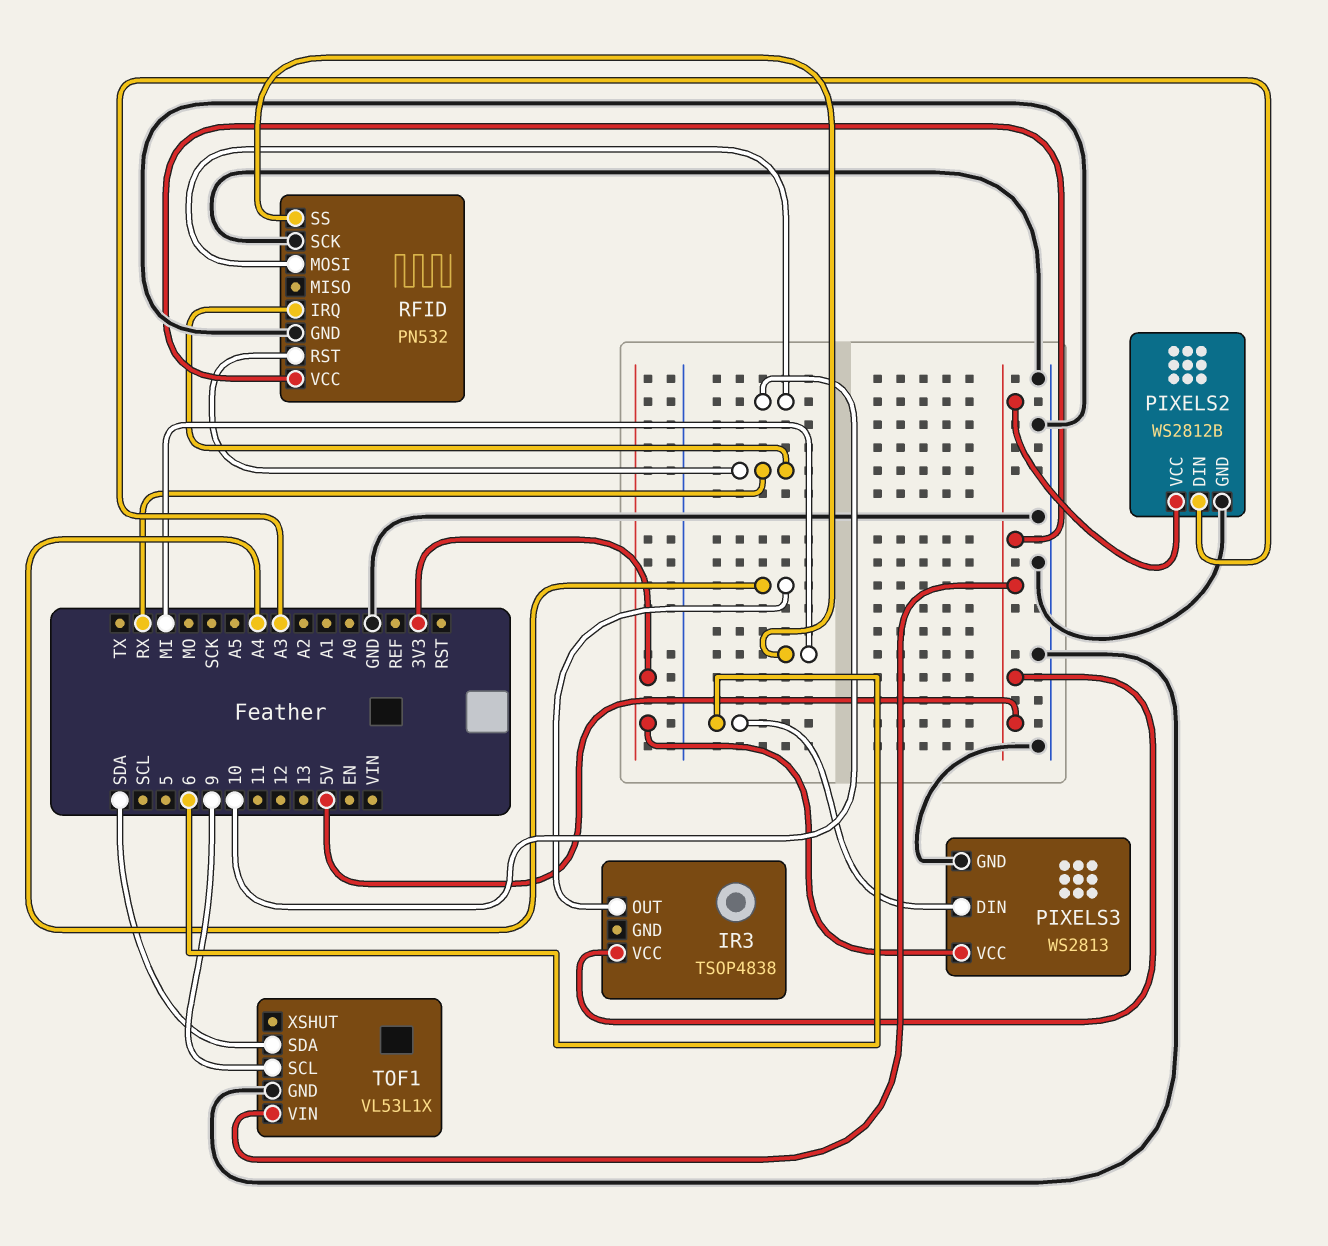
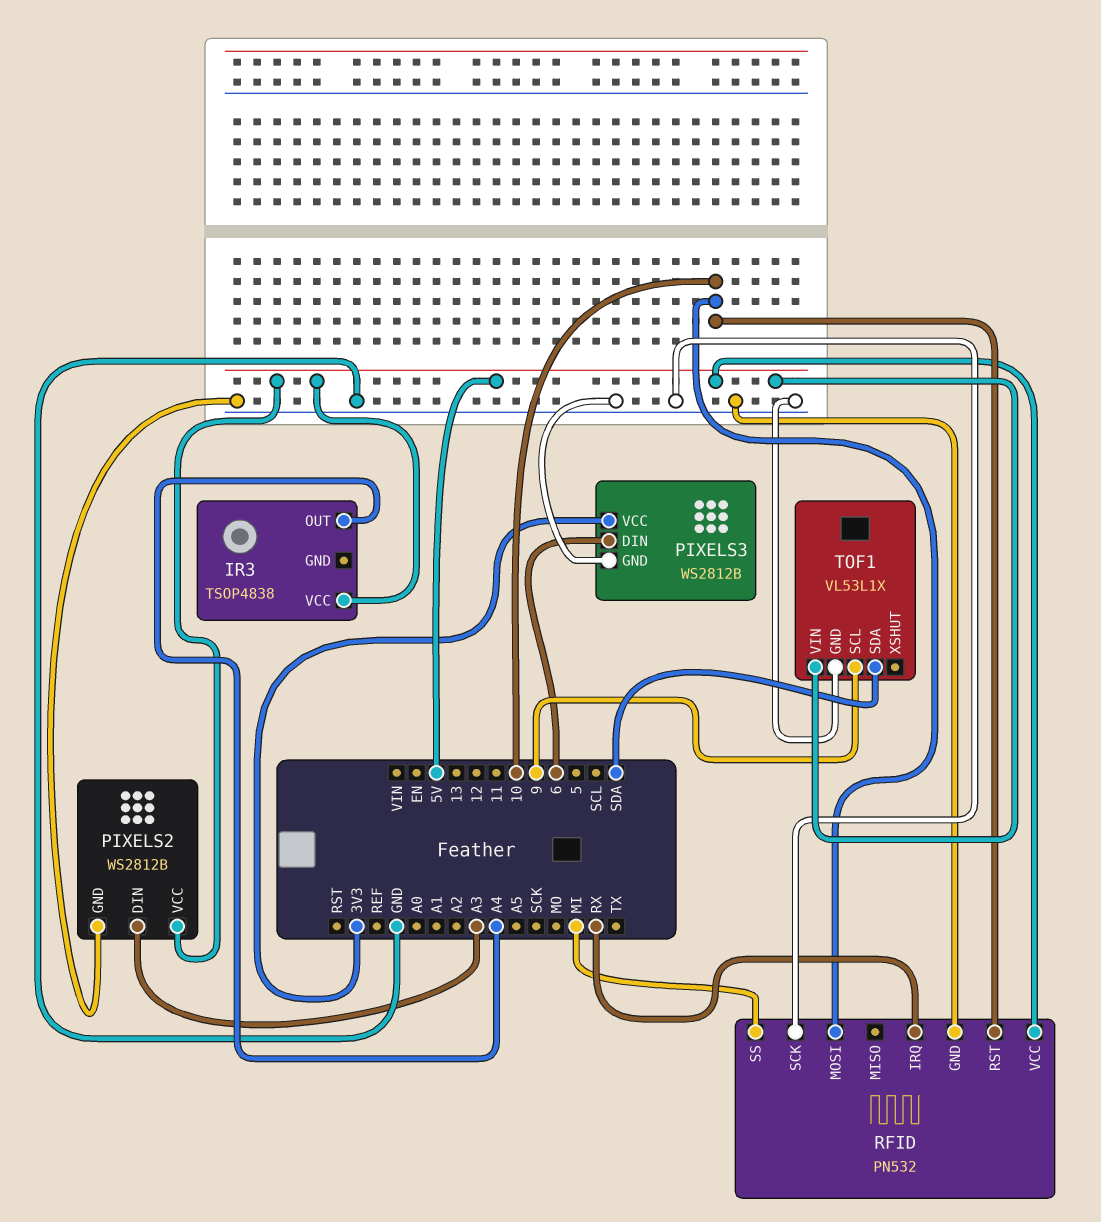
PIXELS3: WS2813 -> WS2812B
RFID pin RST: RX -> 10

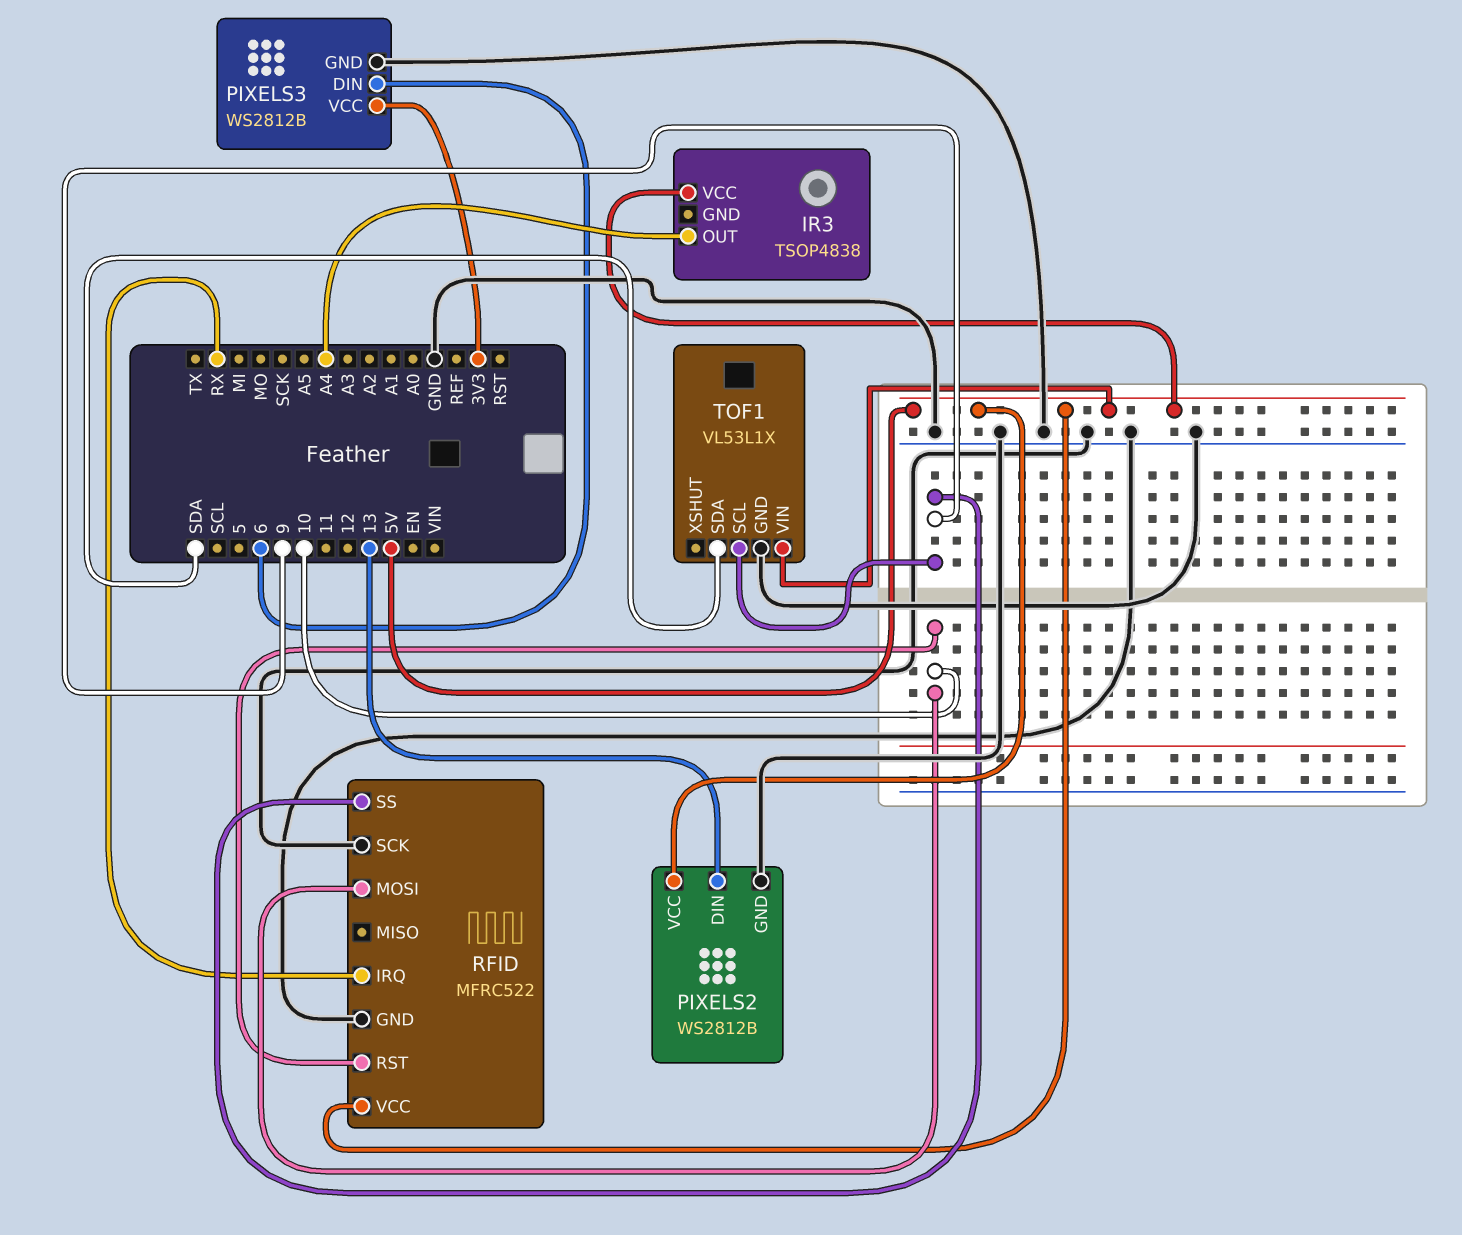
PIXELS2 pin DIN: A3 -> 13
RFID: PN532 -> MFRC522
RFID pin SS: MI -> 9

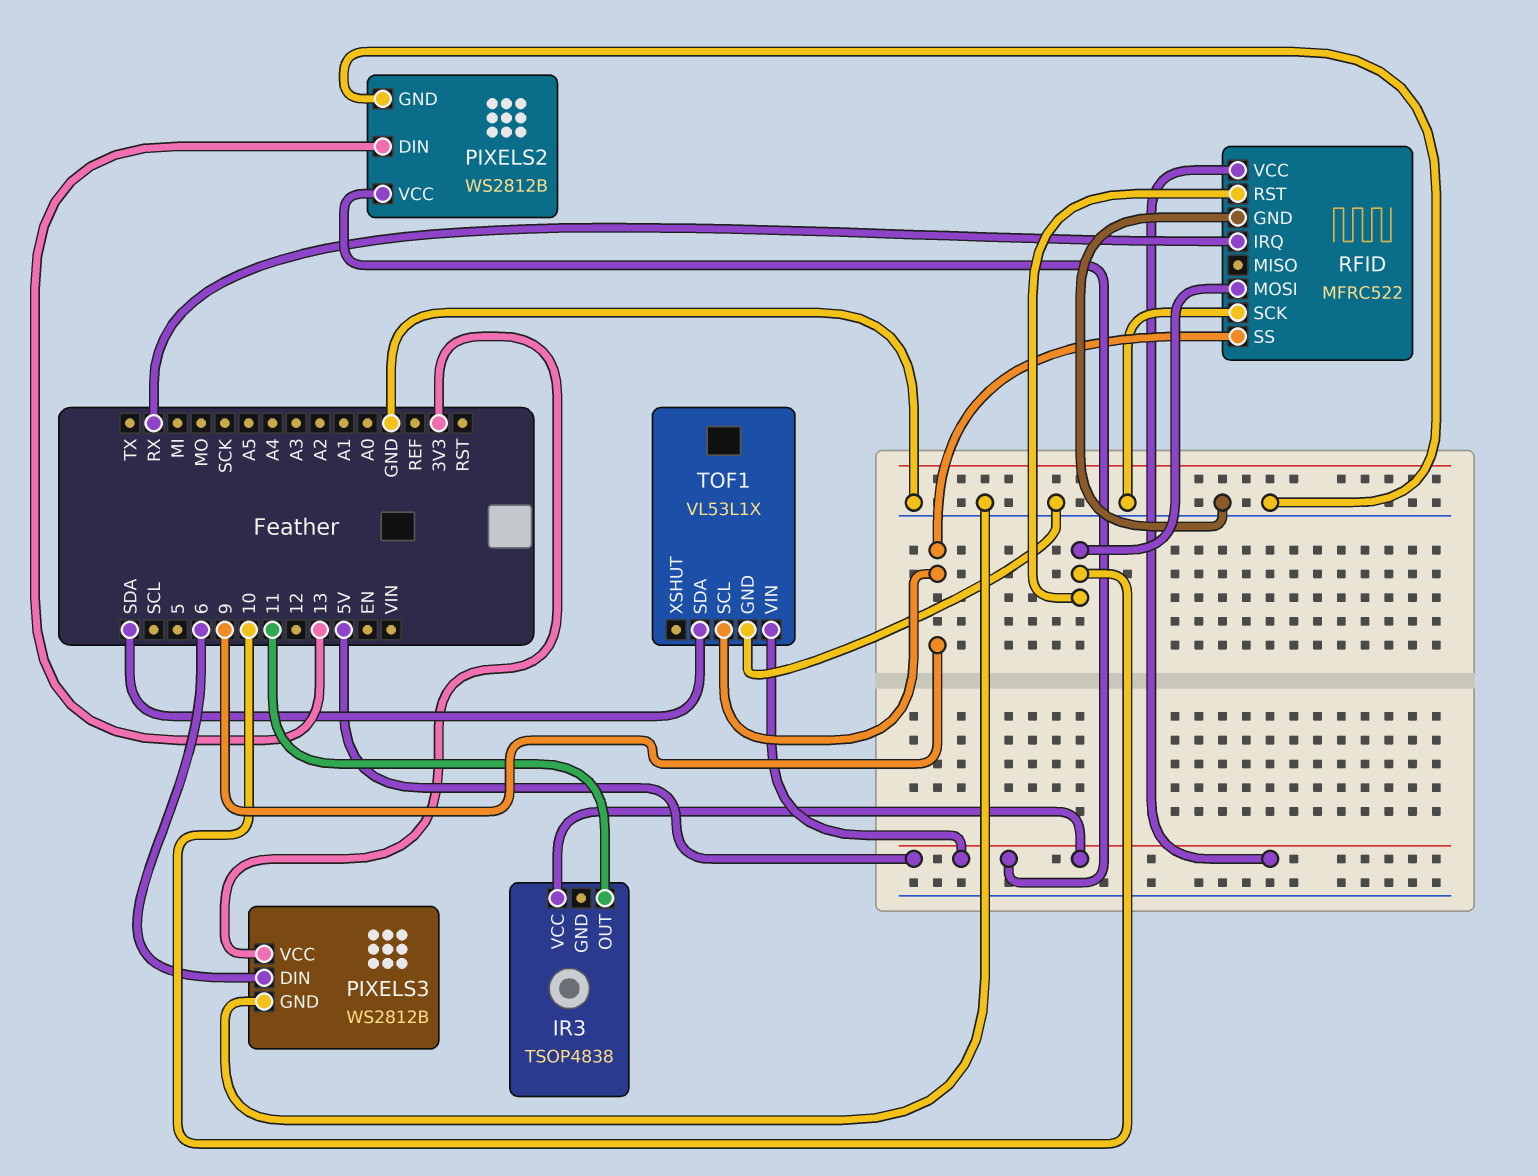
IR3 pin OUT: A4 -> 11

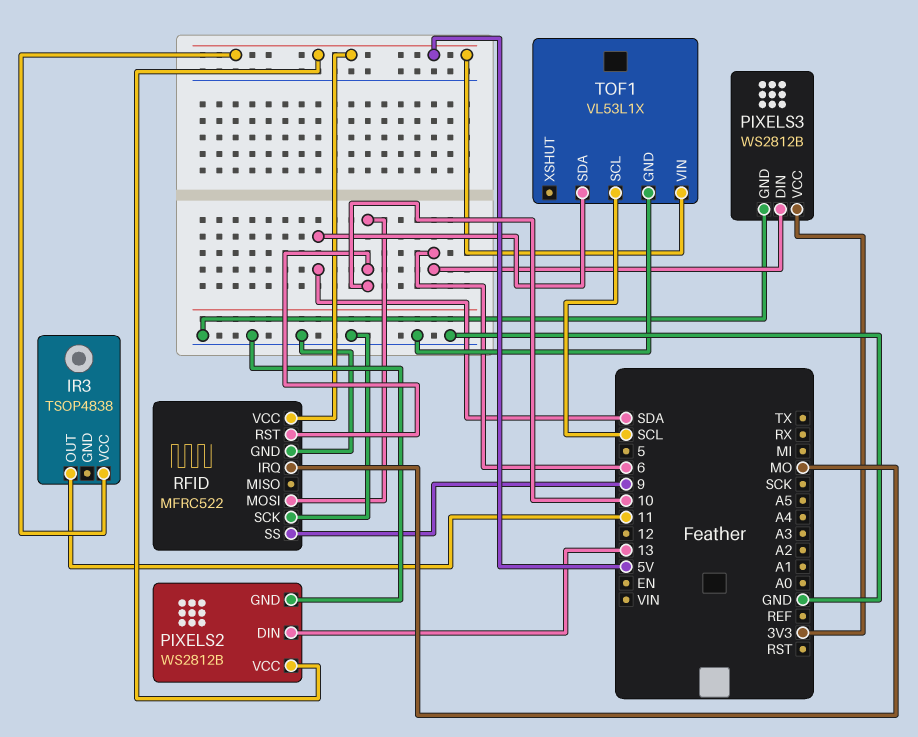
RFID pin IRQ: RX -> MO
TOF1 pin SCL: 9 -> SCL

